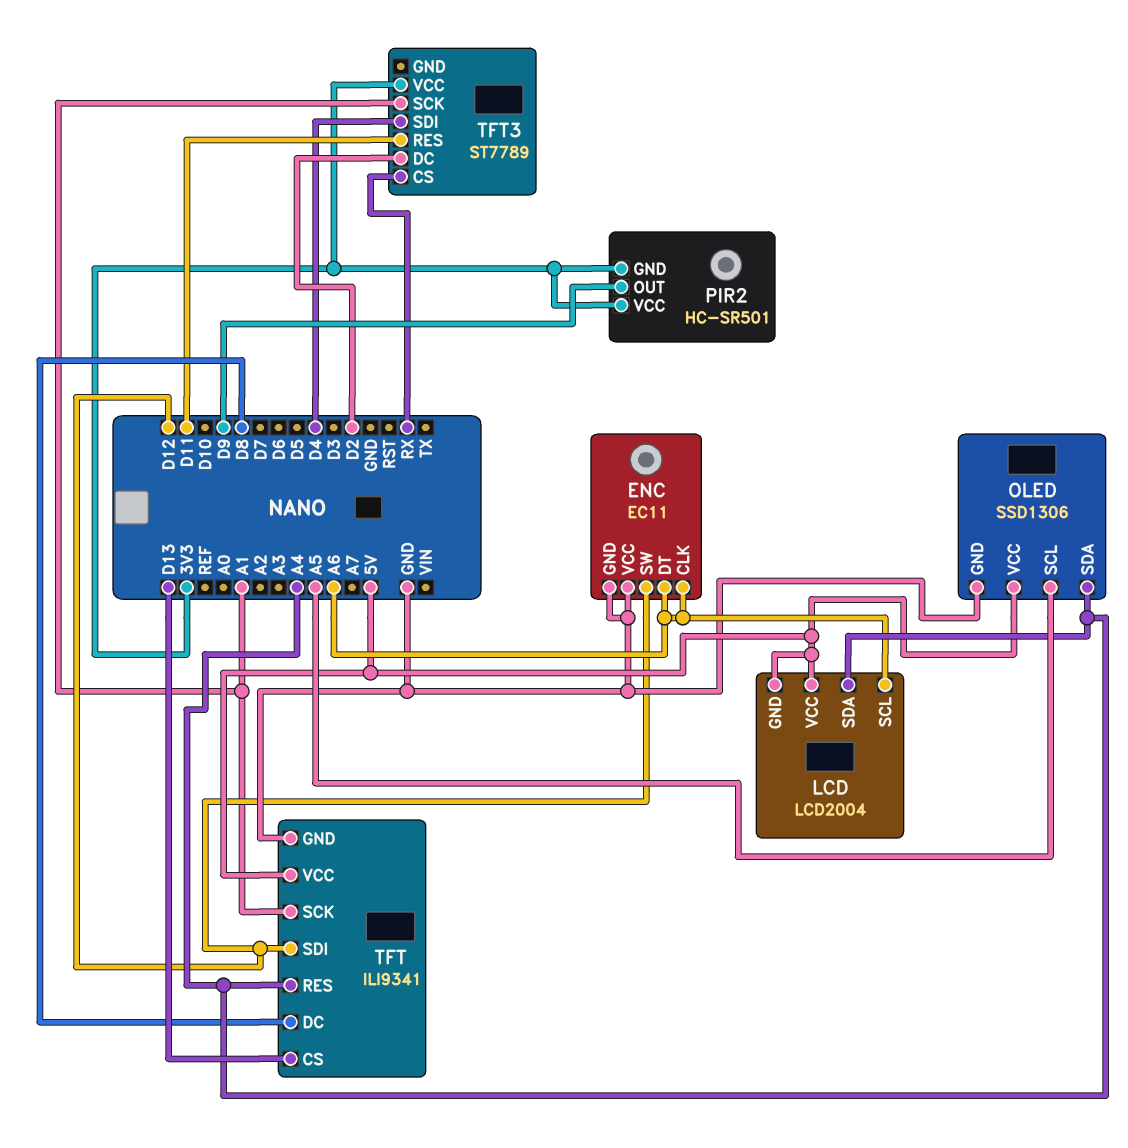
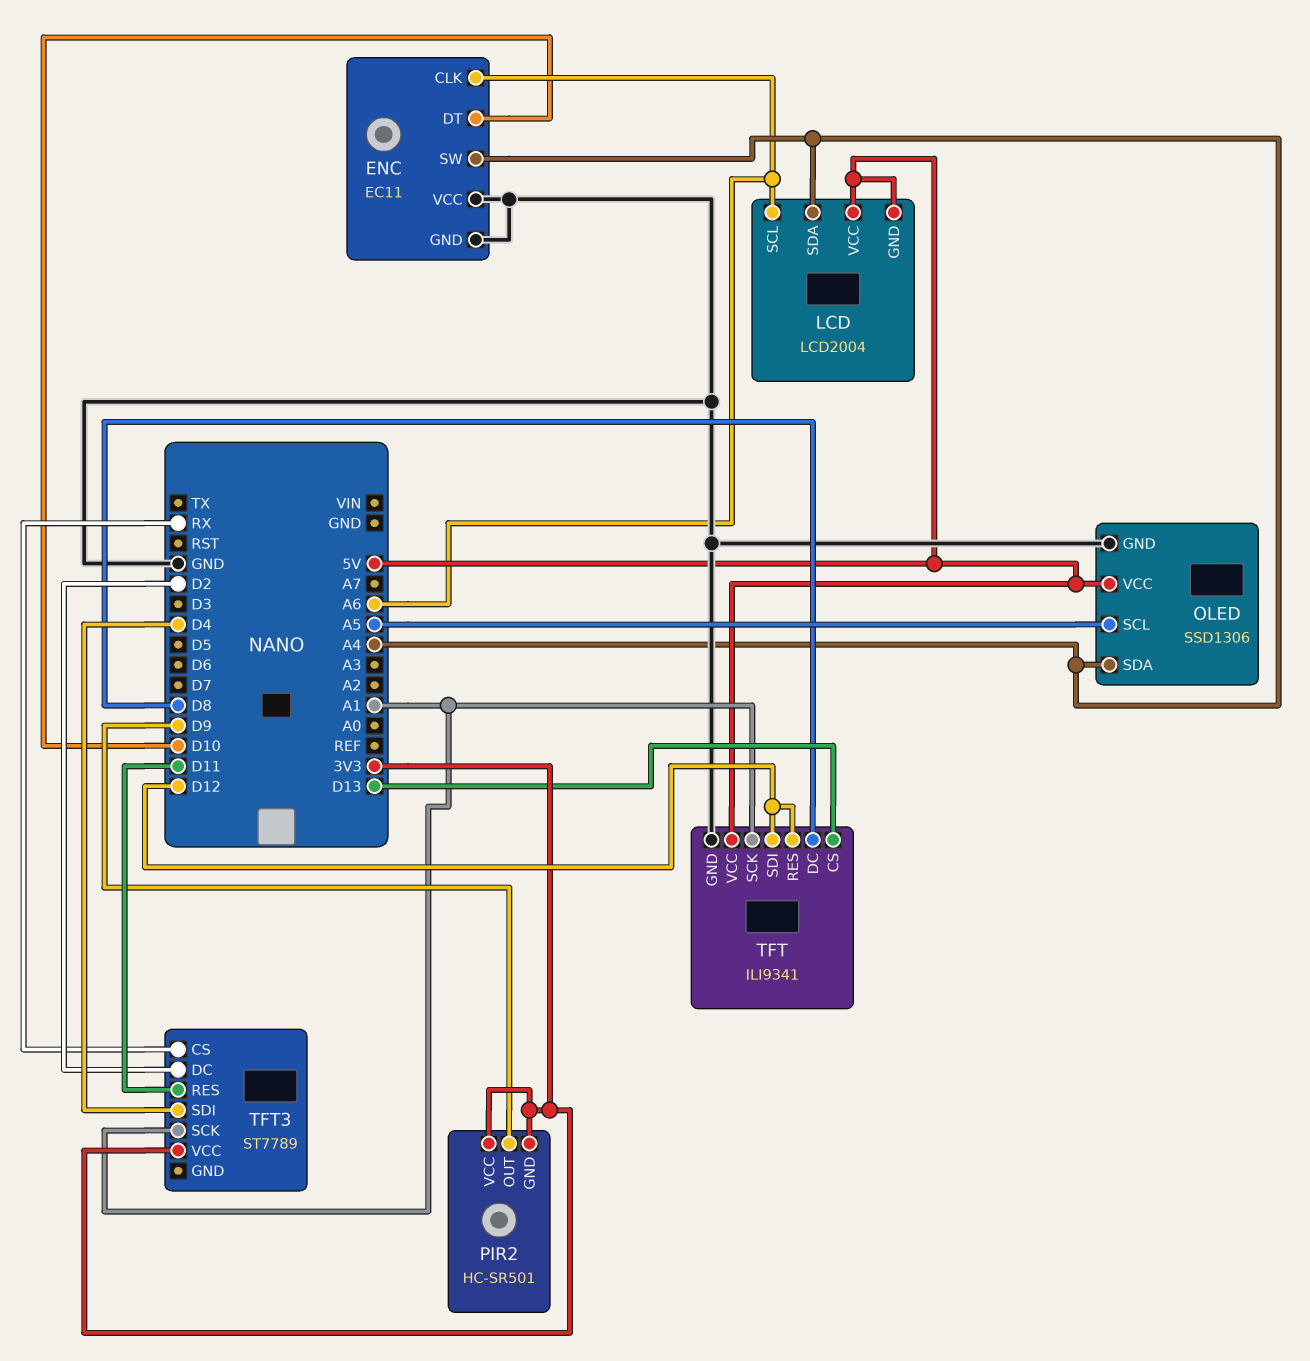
ENC pin DT: A6 -> D10
ENC pin SW: D12 -> A4
TFT pin RES: A4 -> D12

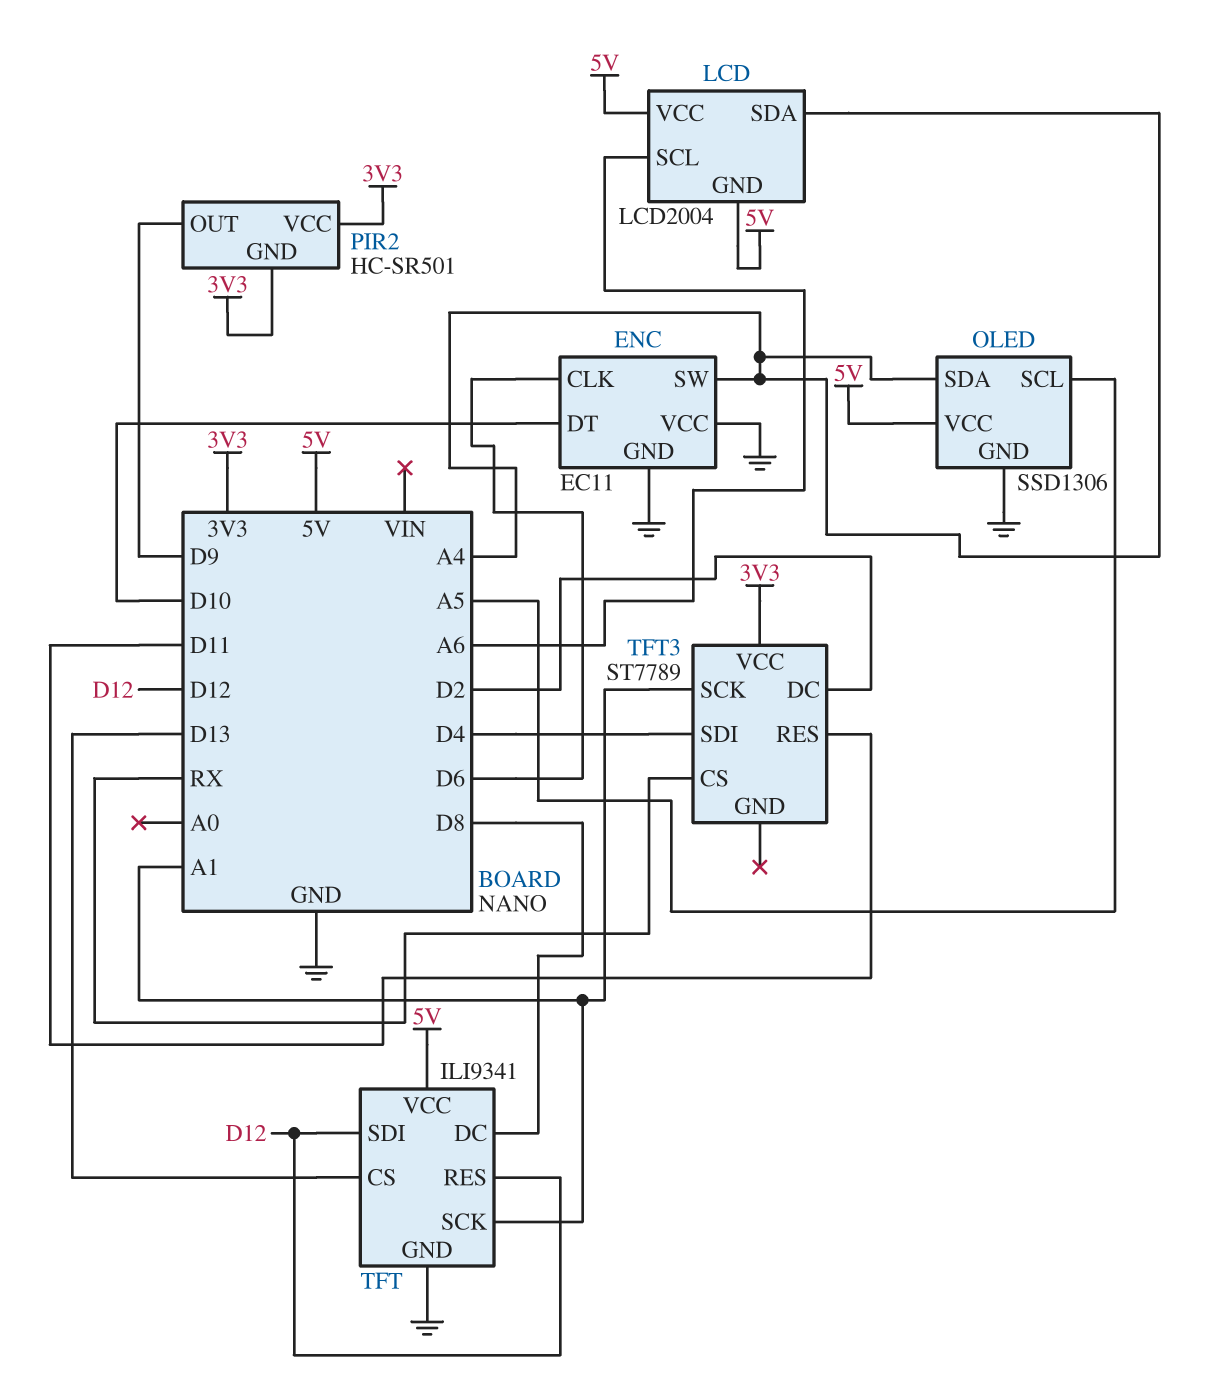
ENC pin CLK: A6 -> D6

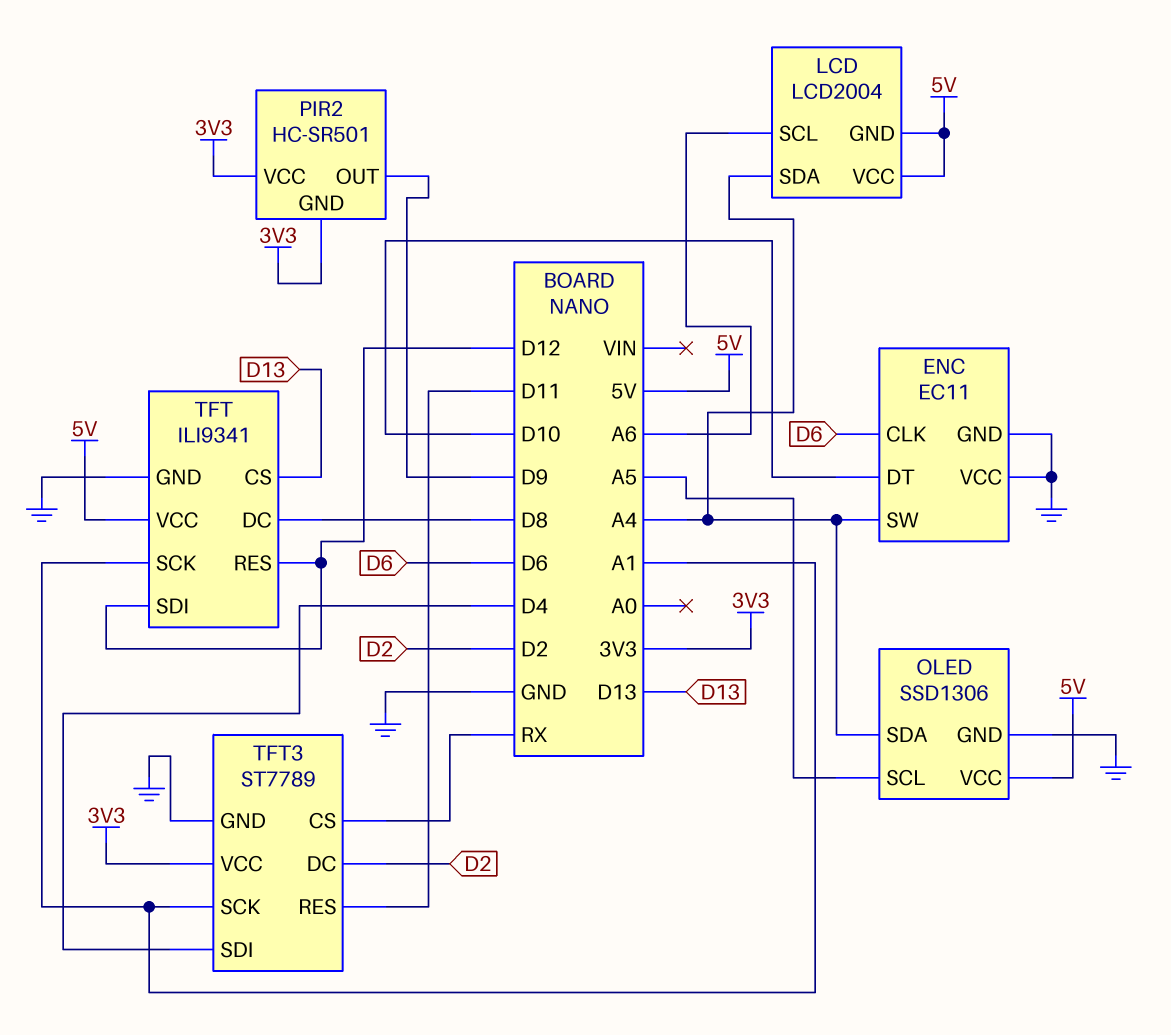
TFT3 pin GND: none -> GND

